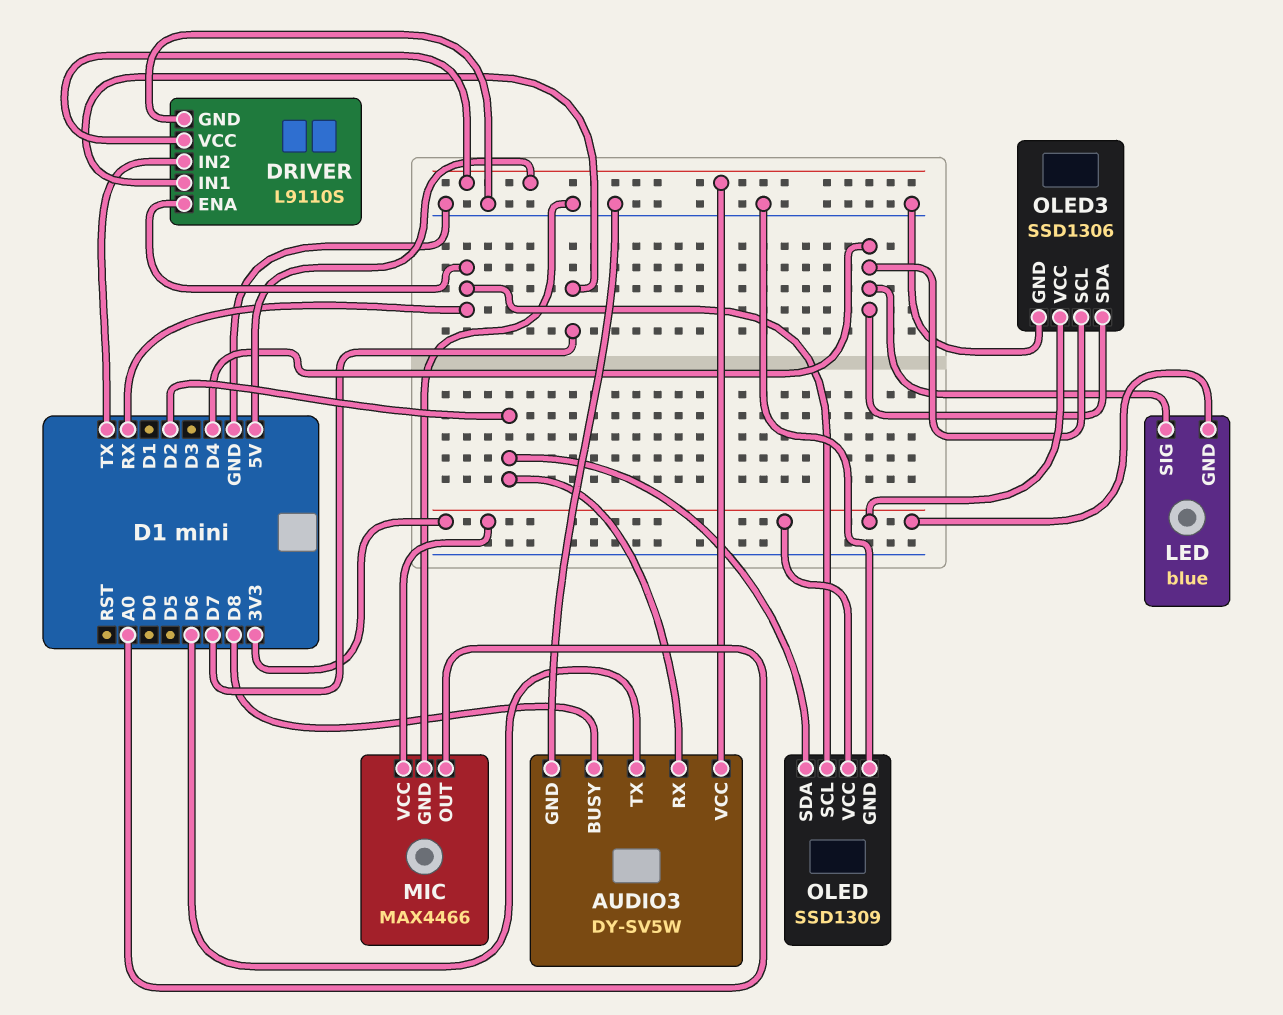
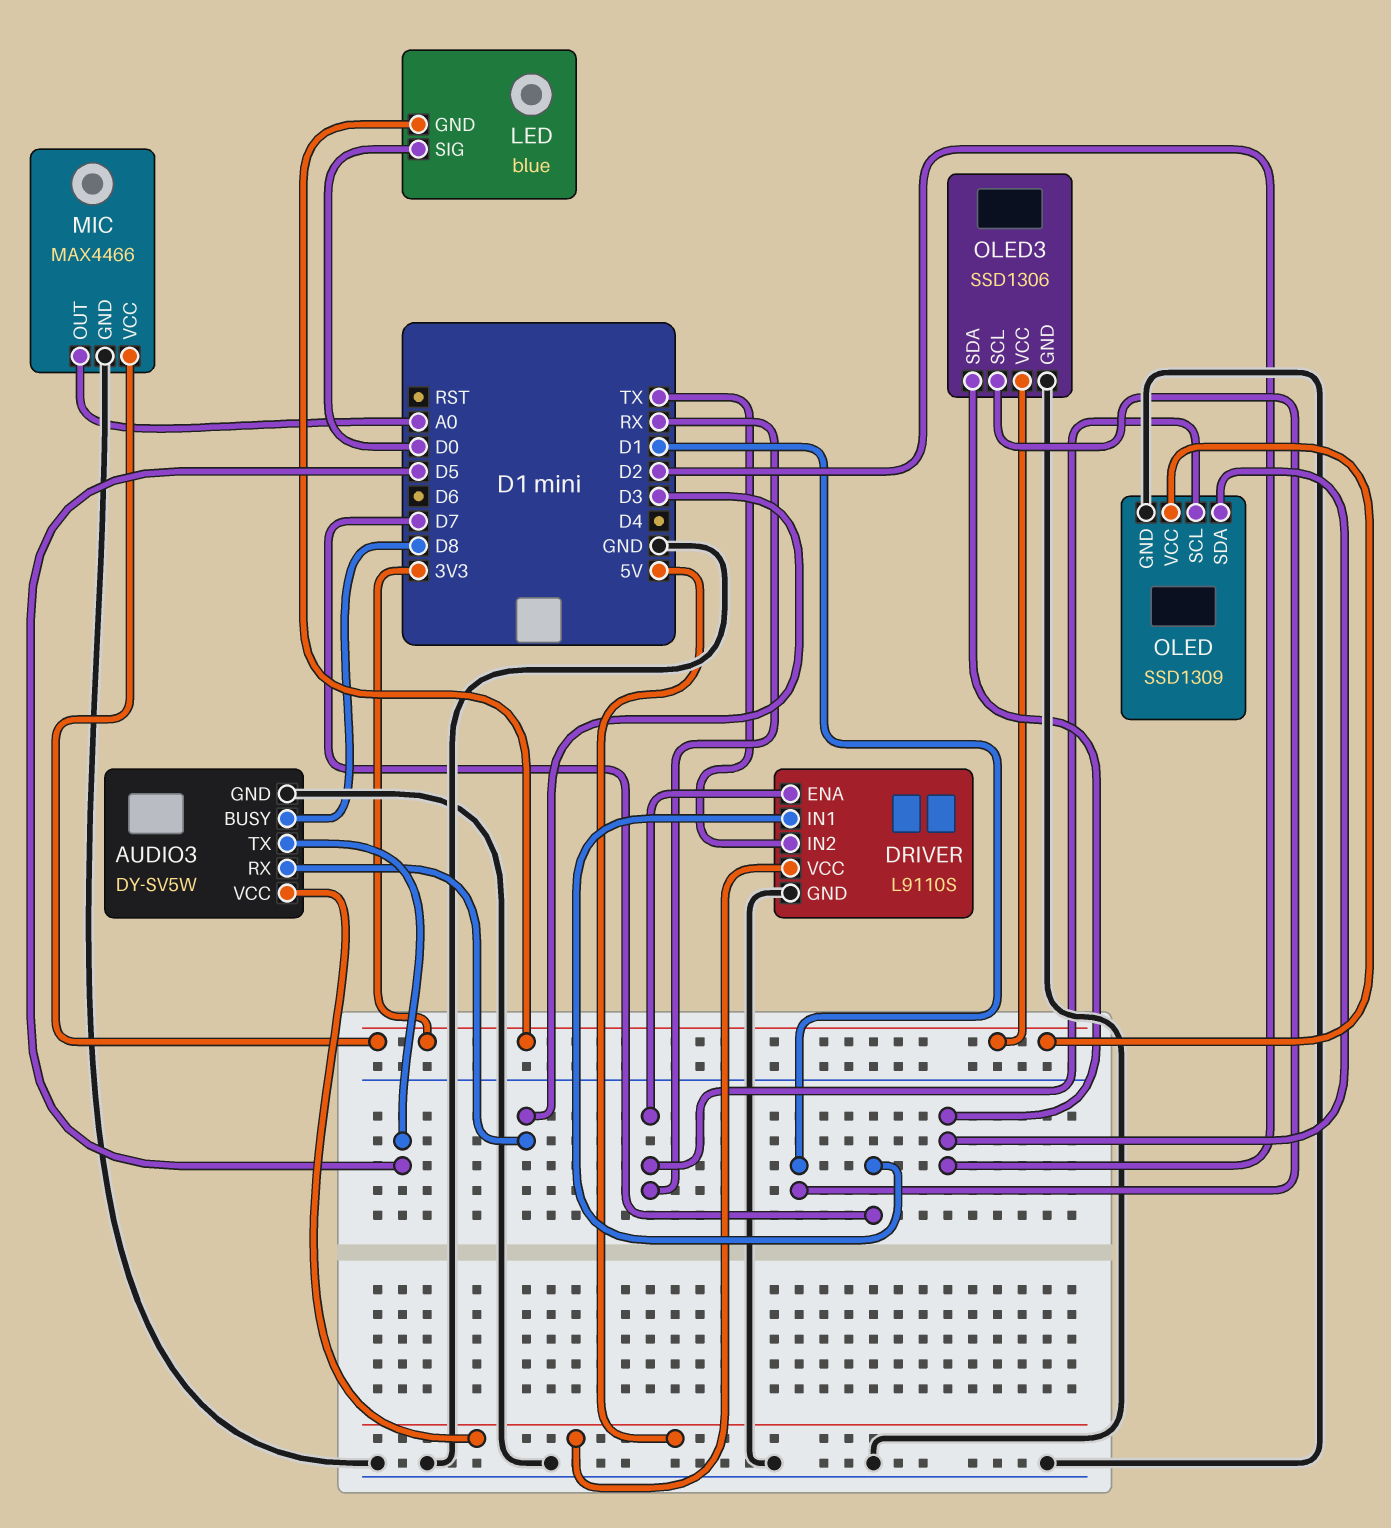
AUDIO3 pin RX: D2 -> D3
AUDIO3 pin TX: D6 -> D5
LED pin SIG: D4 -> D0
OLED3 pin SCL: D4 -> D1
OLED3 pin SDA: D4 -> D2

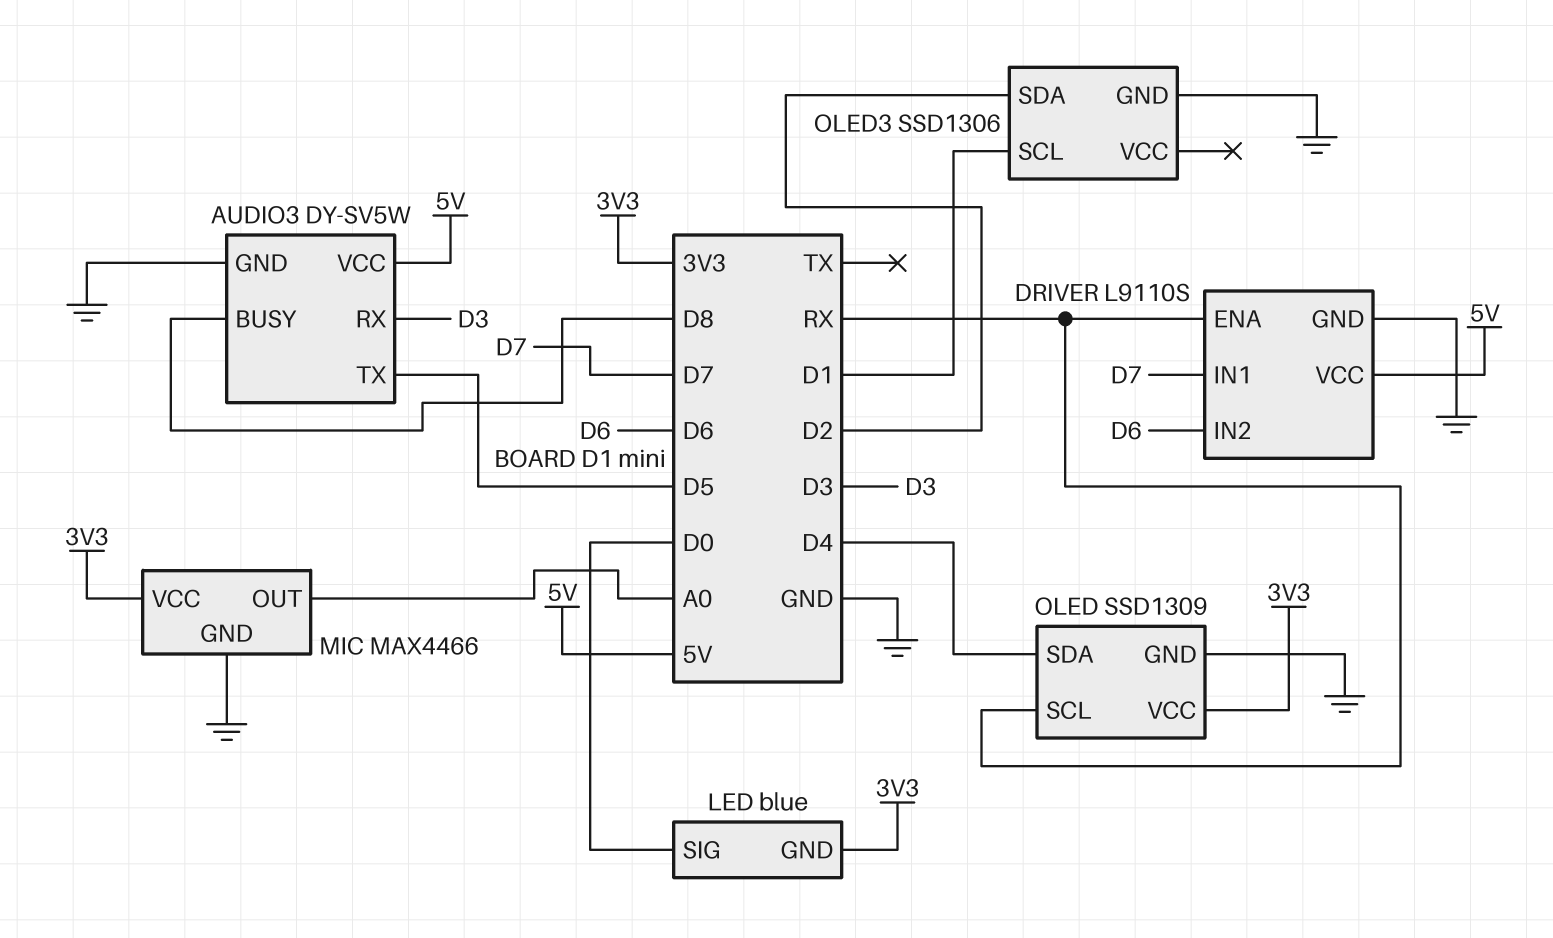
DRIVER pin IN2: TX -> D6
OLED pin SDA: D2 -> D4
OLED3 pin VCC: 3V3 -> none

